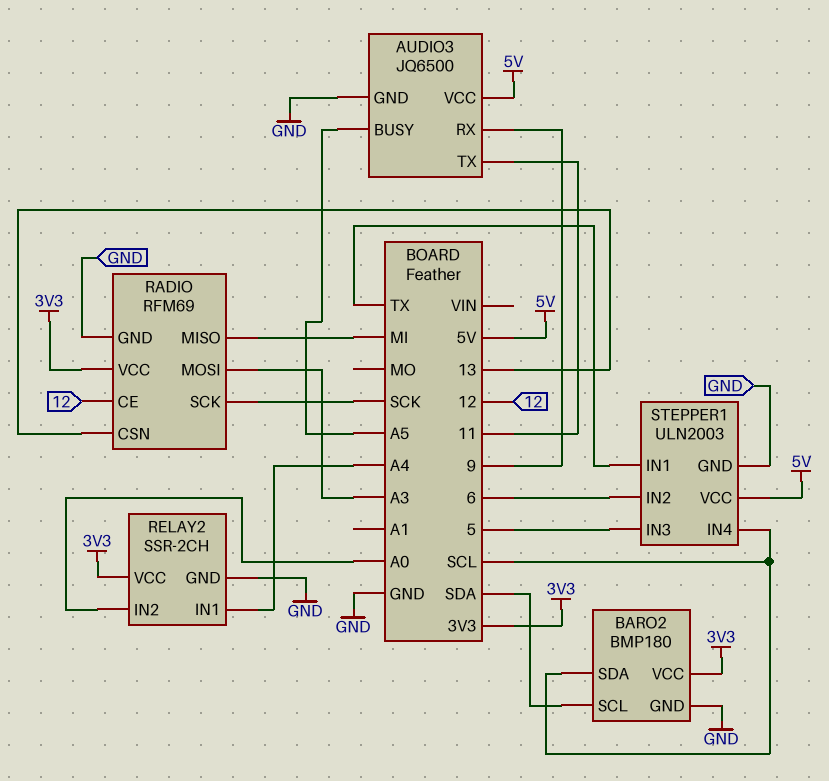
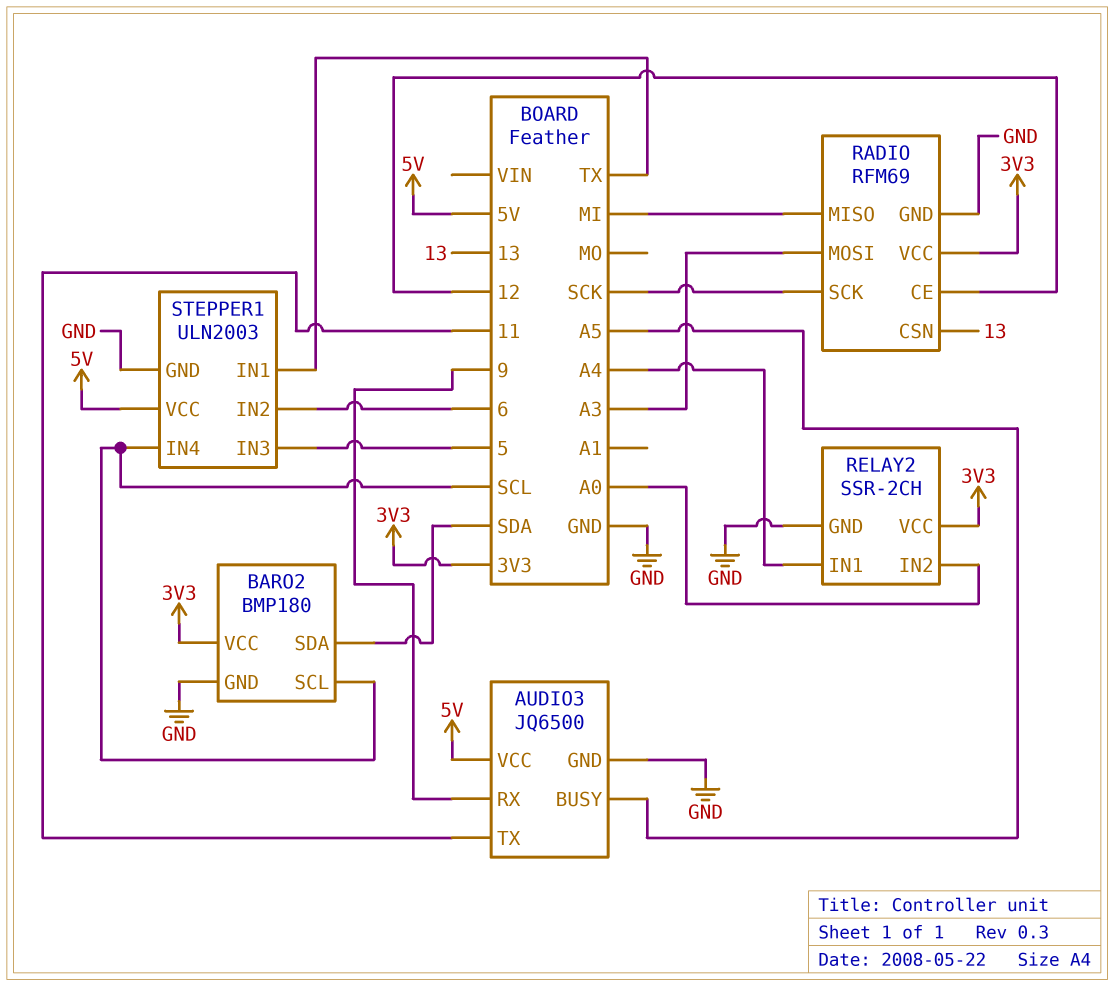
BARO2 pin SCL: SDA -> SCL
BARO2 pin SDA: SCL -> SDA

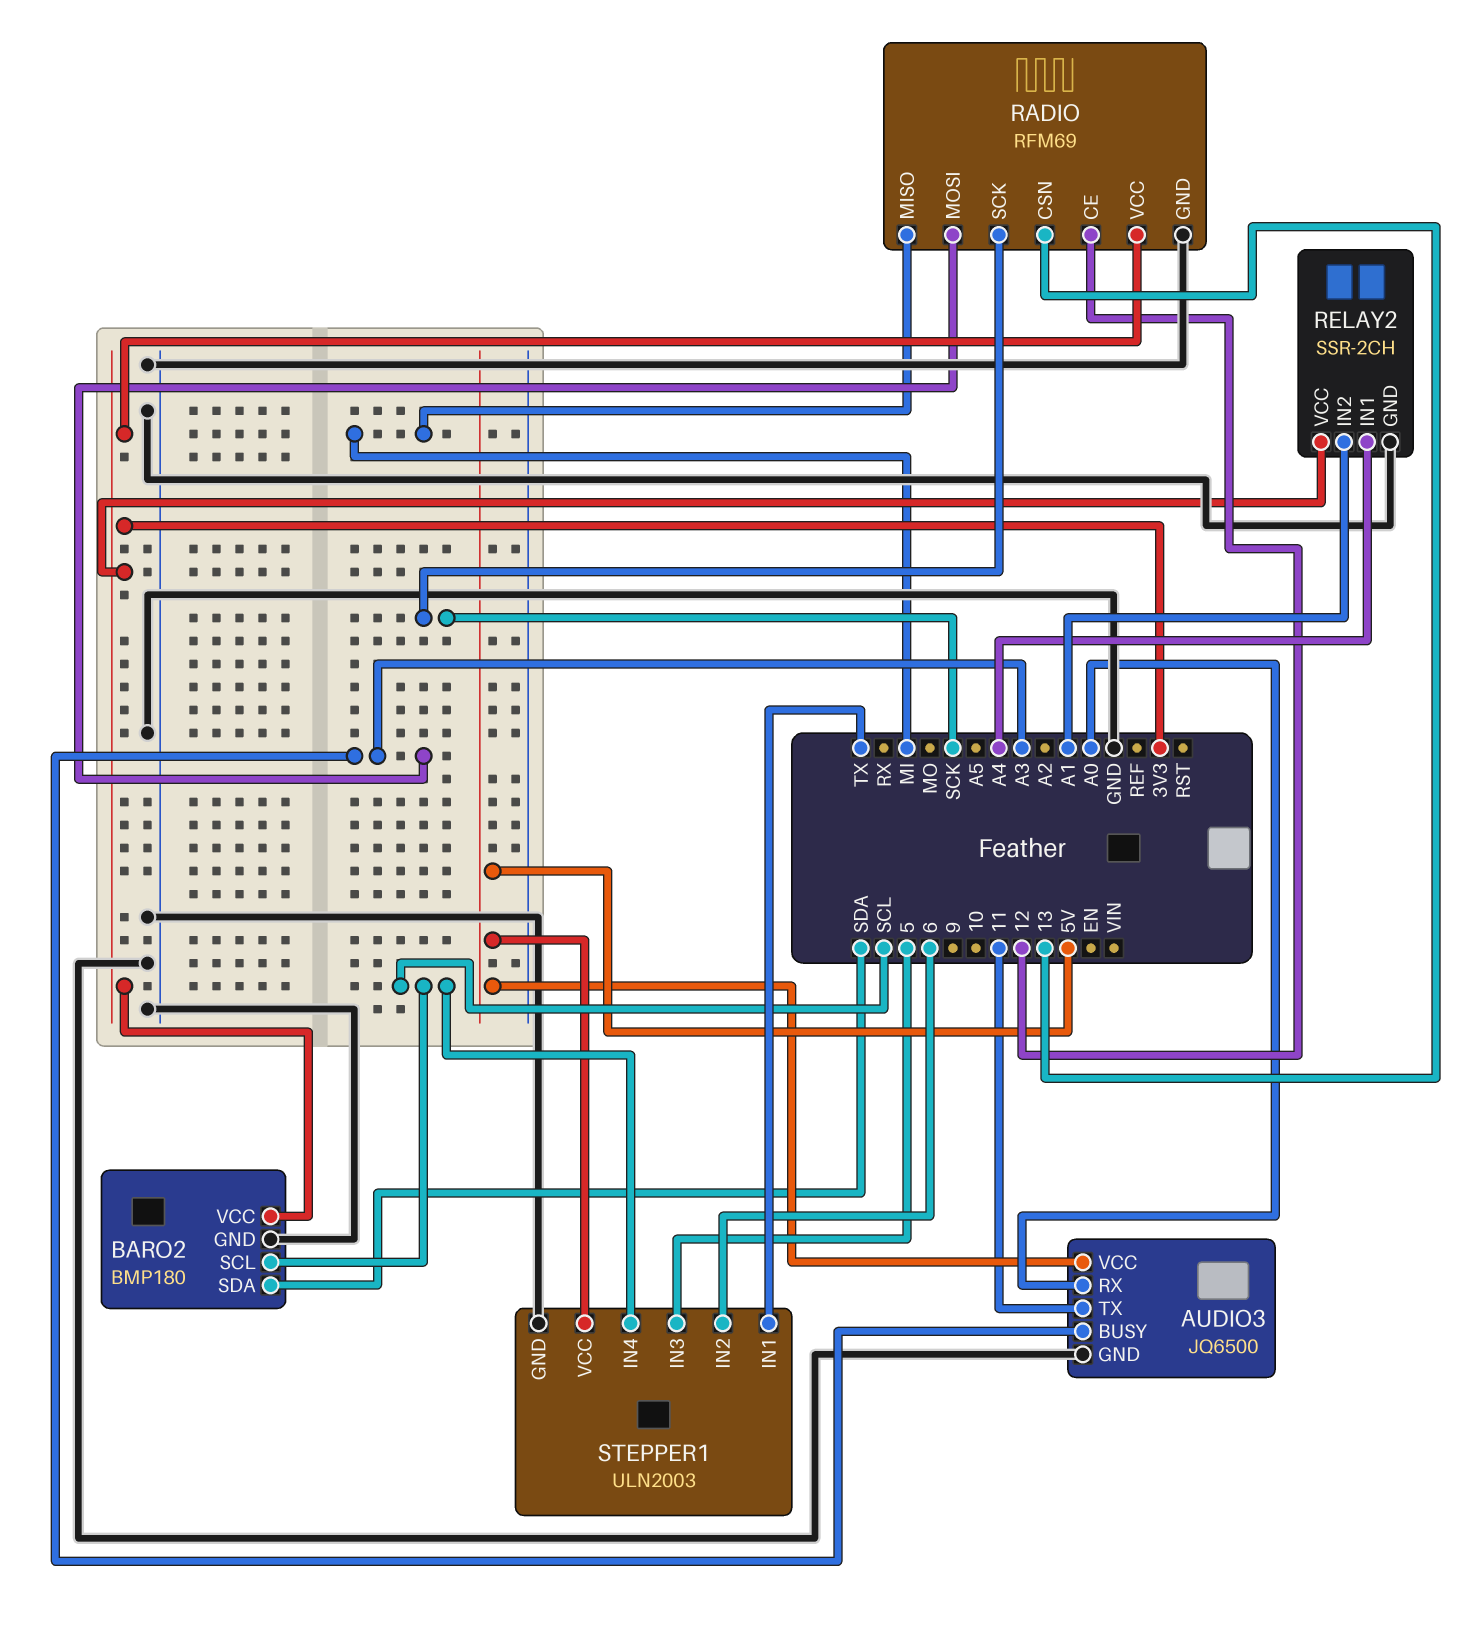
AUDIO3 pin BUSY: A5 -> A3
AUDIO3 pin RX: 9 -> A0
RELAY2 pin IN2: A0 -> A1

